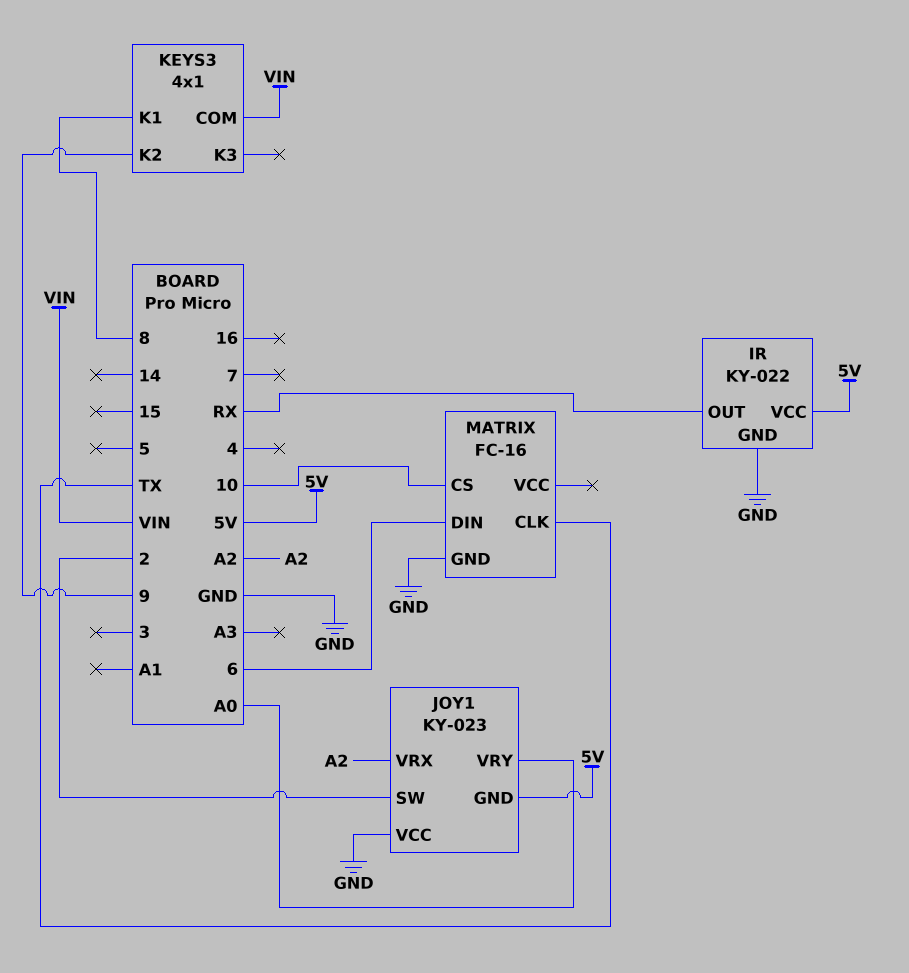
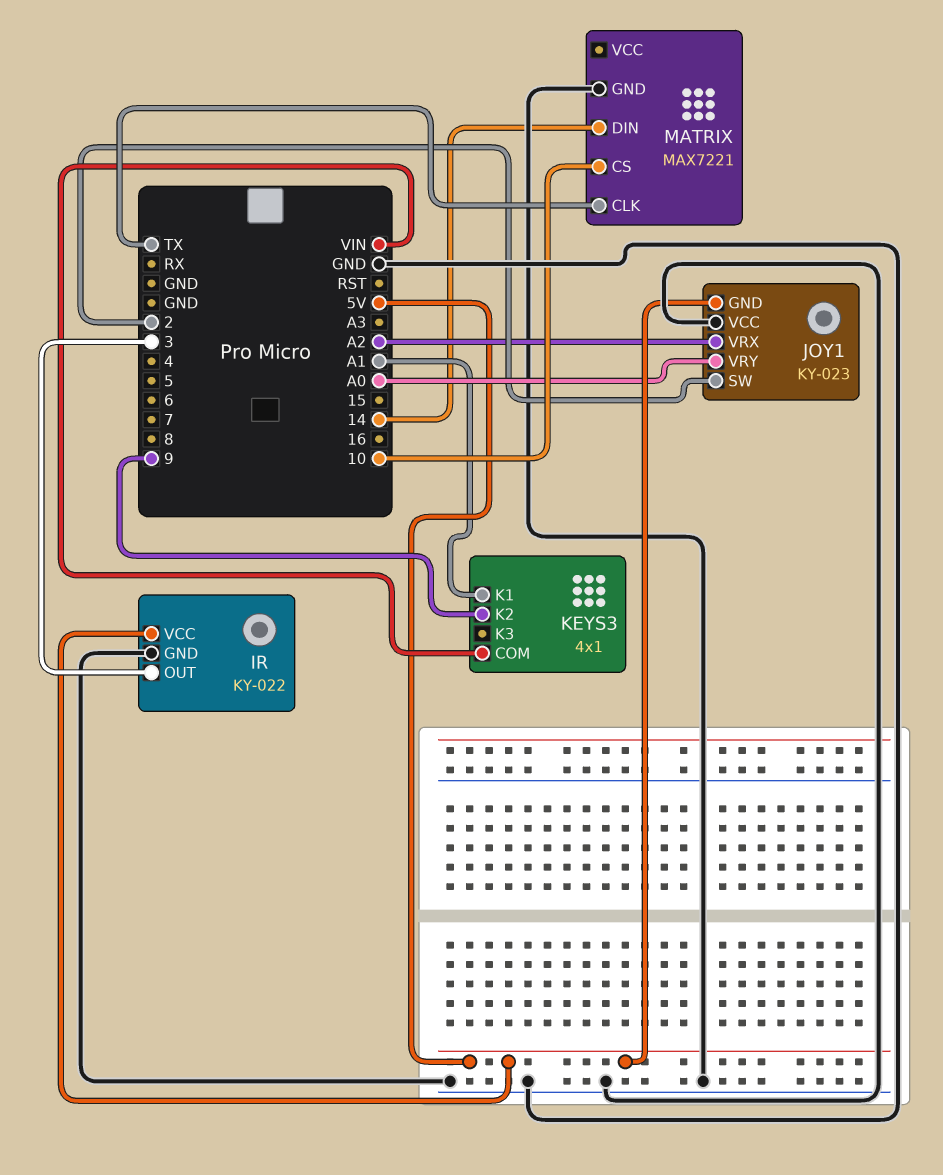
IR pin OUT: RX -> 3
KEYS3 pin K1: 8 -> A1
MATRIX: FC-16 -> MAX7221
MATRIX pin DIN: 6 -> 14

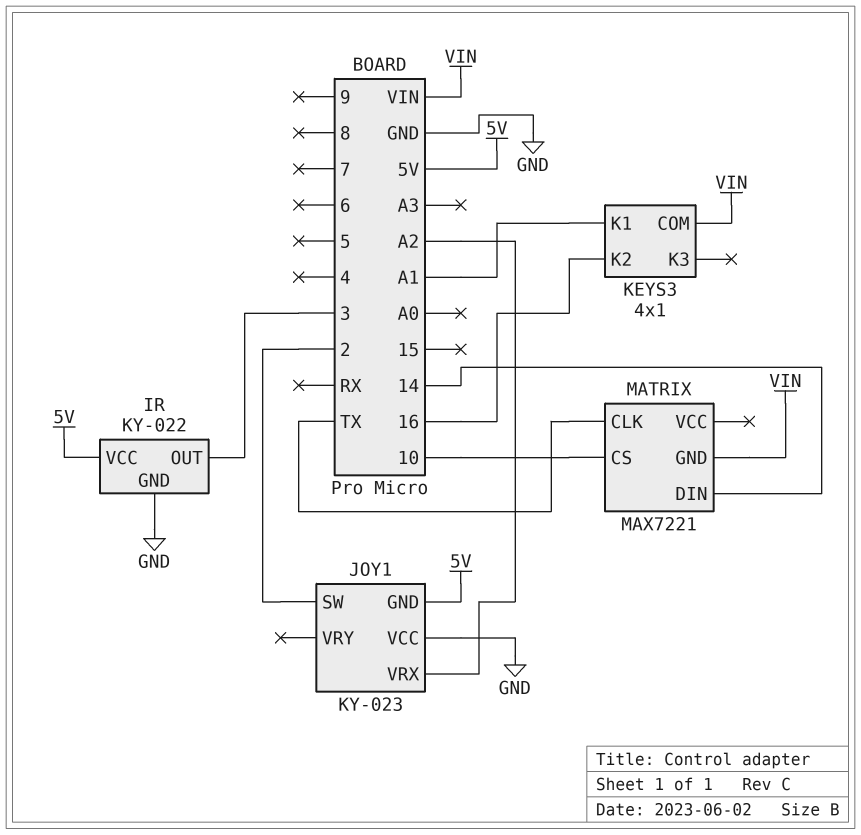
JOY1 pin VRY: A0 -> none
KEYS3 pin K2: 9 -> 16
MATRIX pin GND: GND -> VIN

